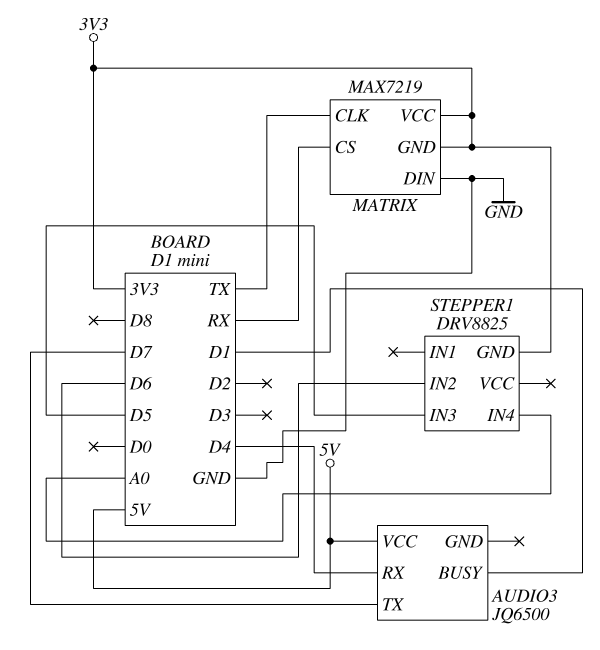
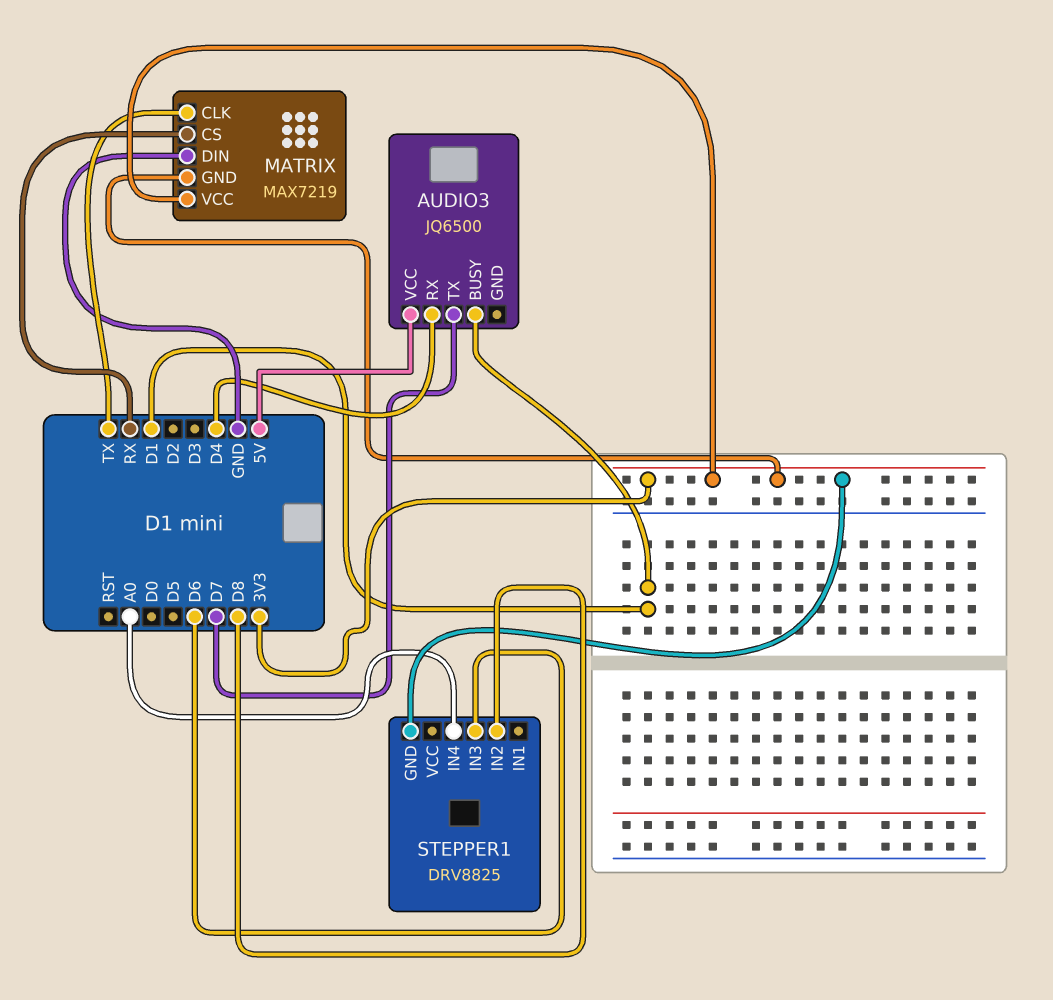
STEPPER1 pin IN2: D6 -> D8
STEPPER1 pin IN3: D5 -> D6

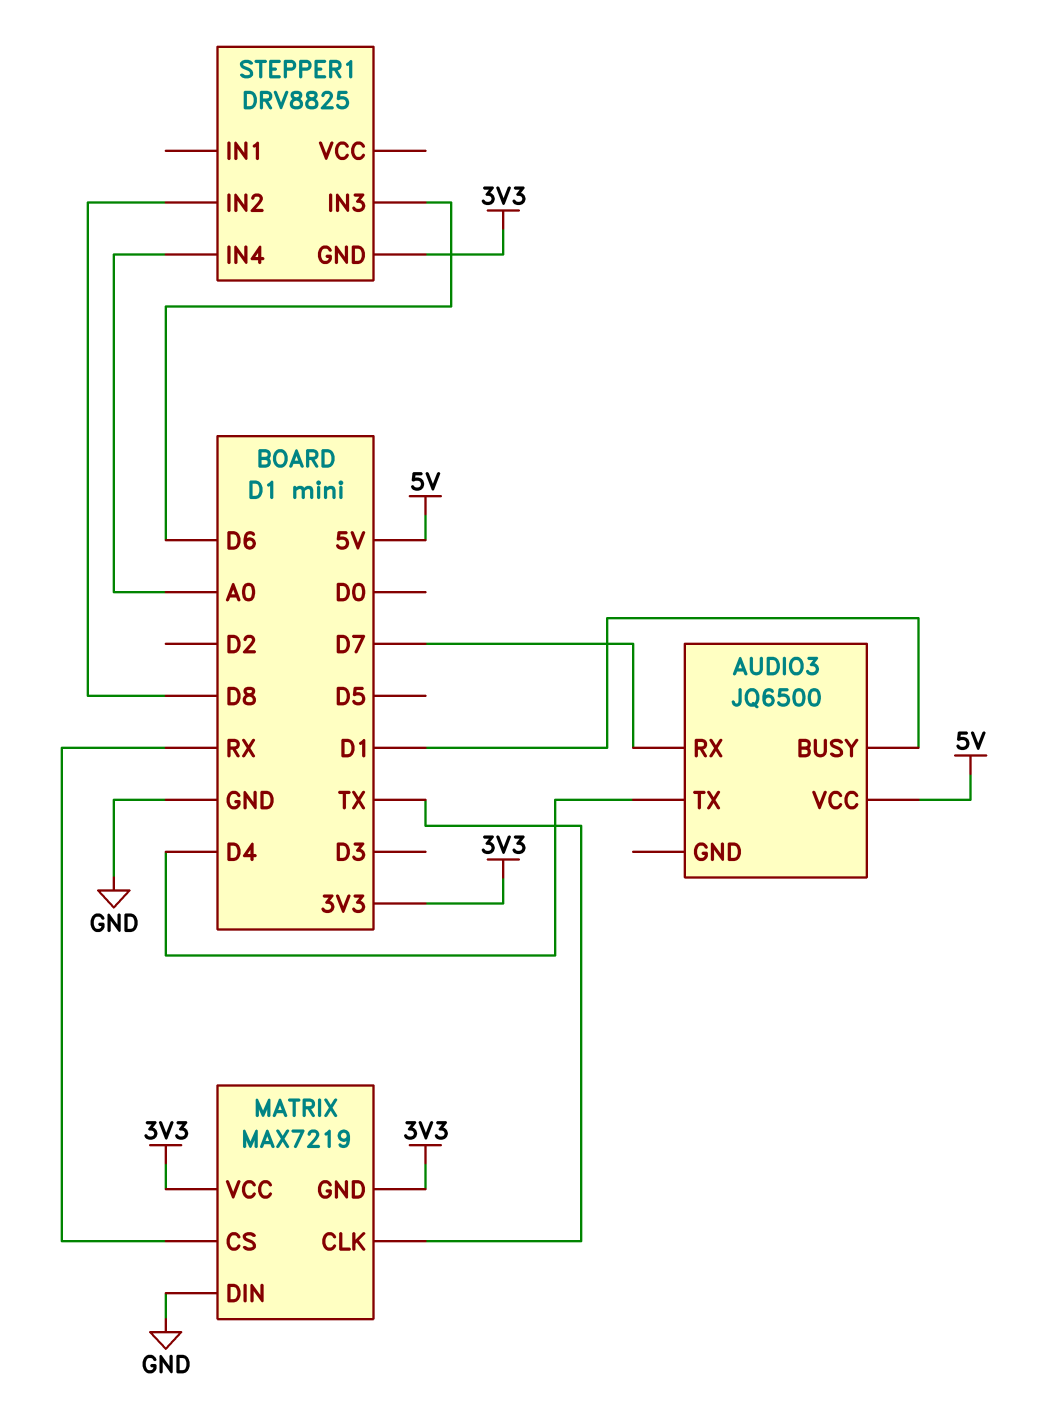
AUDIO3 pin RX: D4 -> D7
AUDIO3 pin TX: D7 -> D4

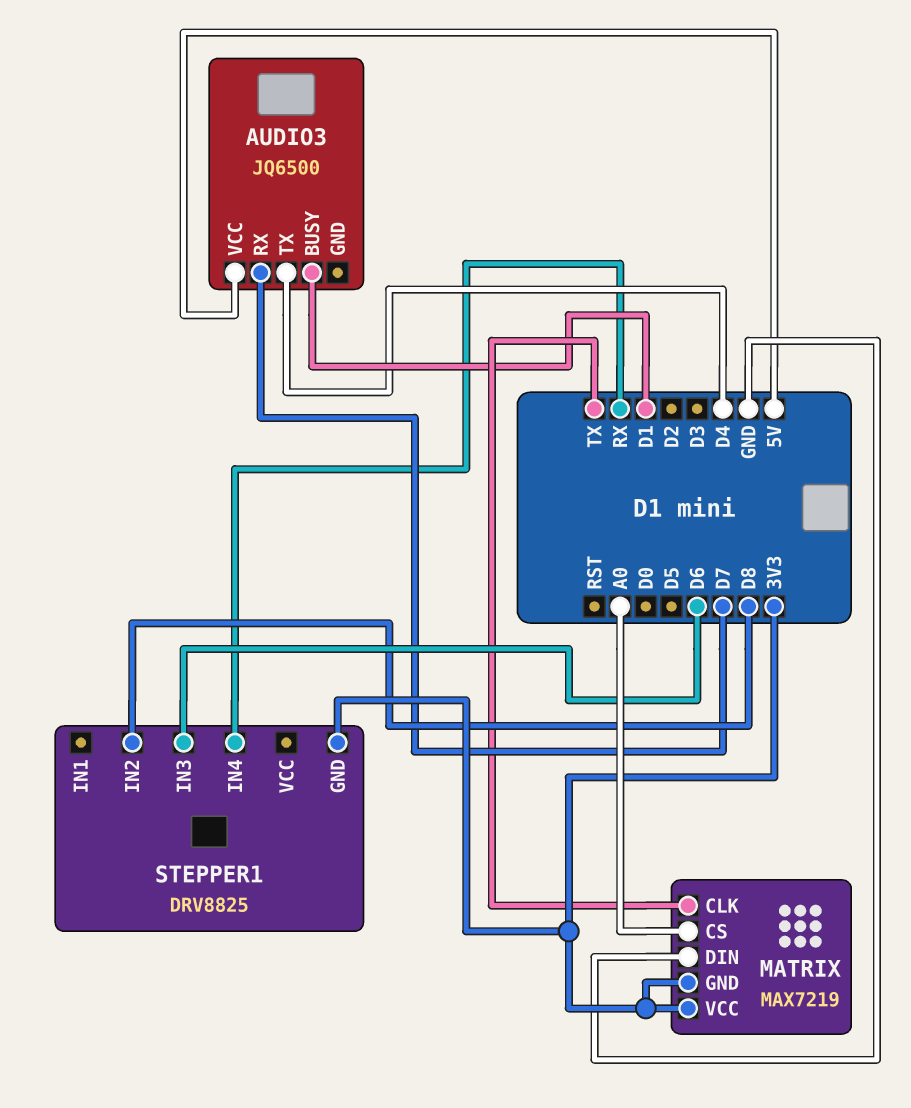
MATRIX pin CS: RX -> A0
STEPPER1 pin IN4: A0 -> RX

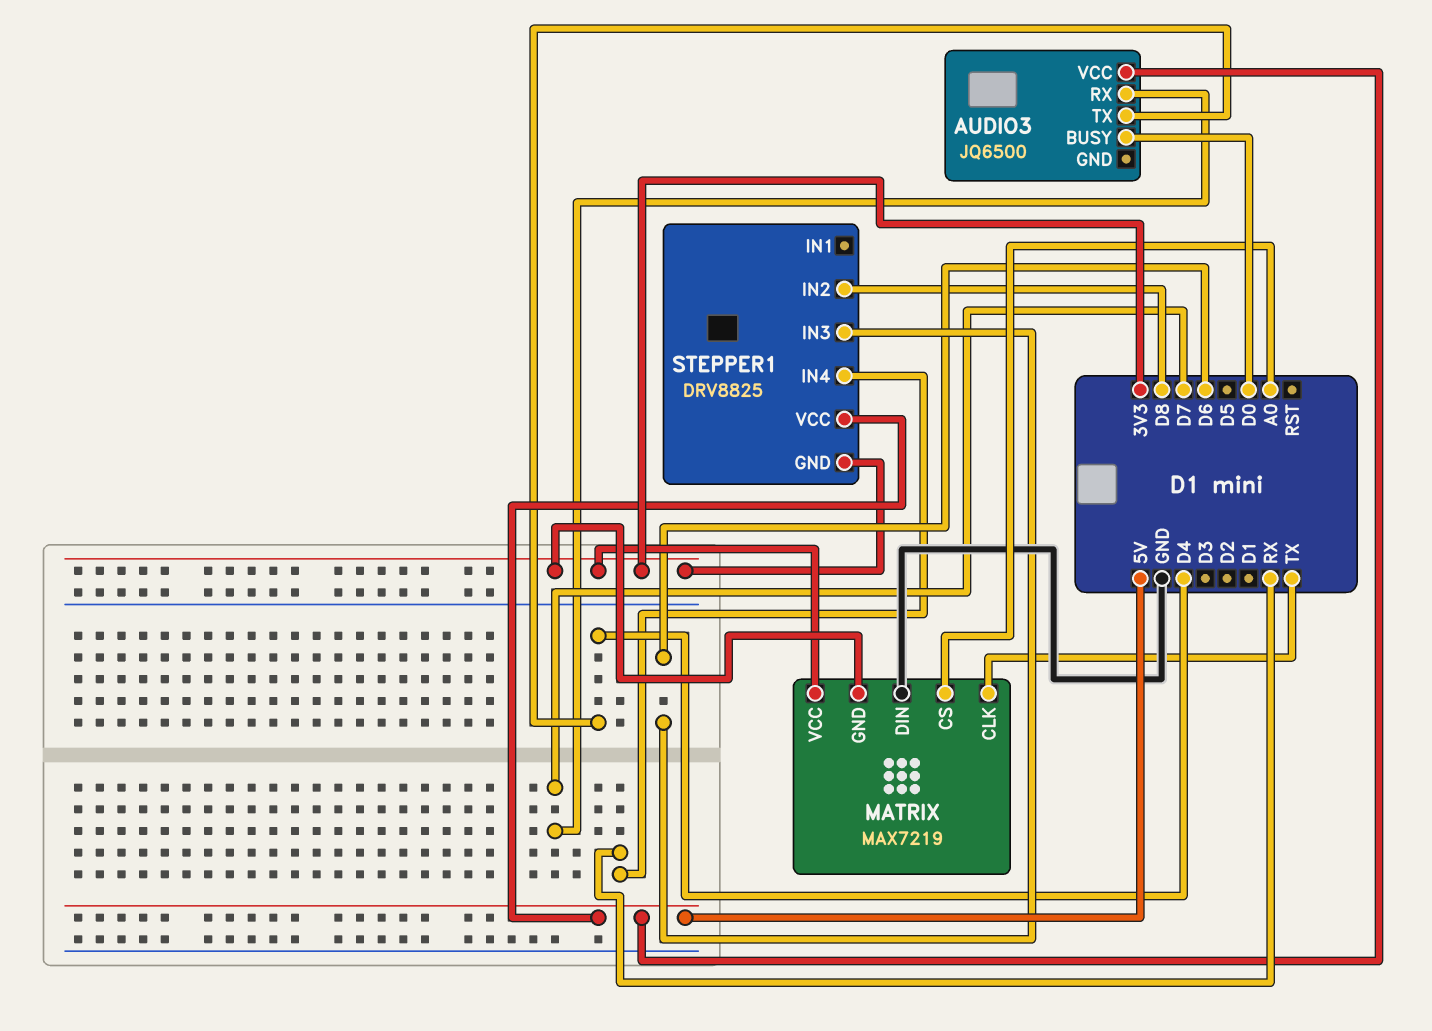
AUDIO3 pin BUSY: D1 -> D0
STEPPER1 pin VCC: none -> 5V

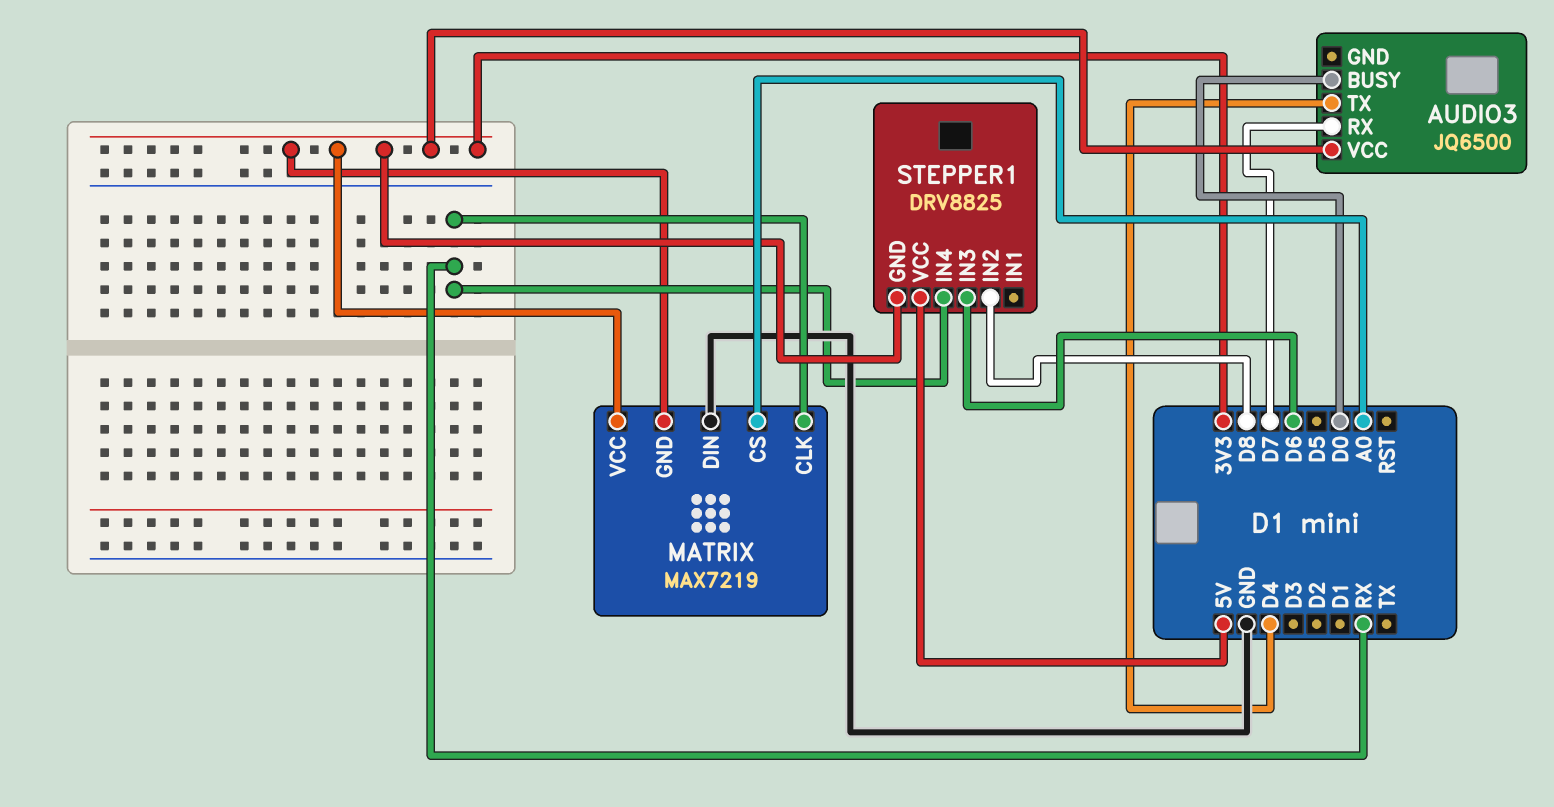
AUDIO3 pin VCC: 5V -> 3V3
MATRIX pin CLK: TX -> RX

